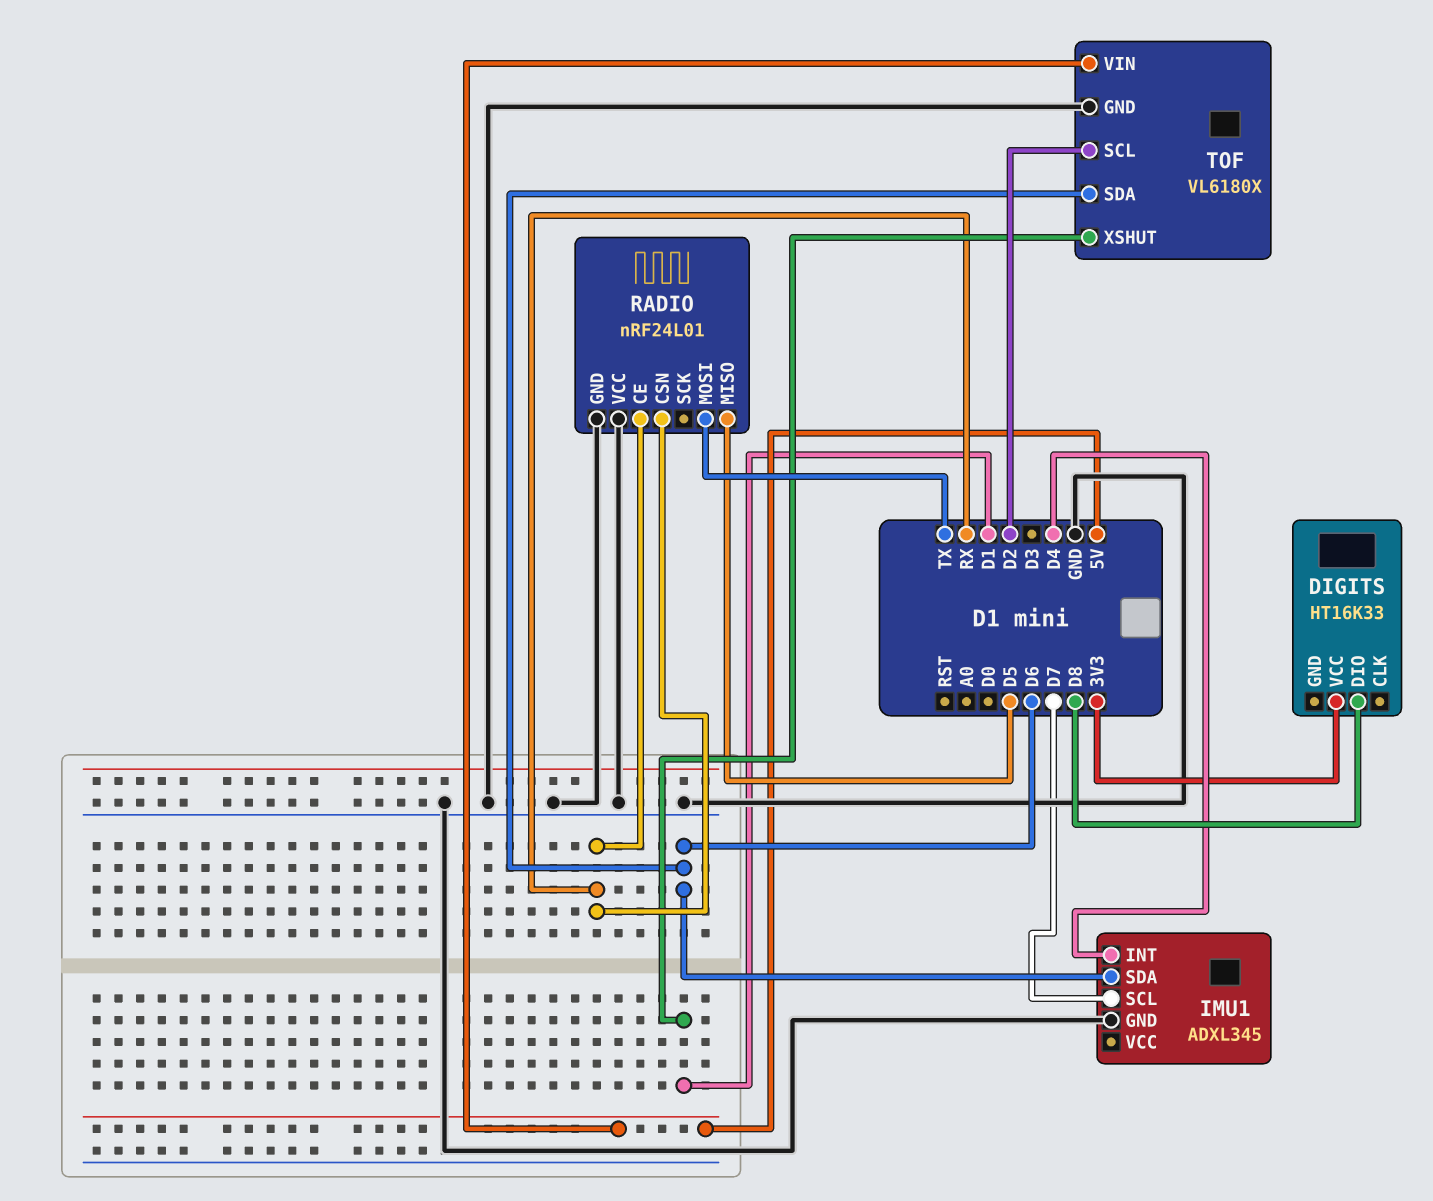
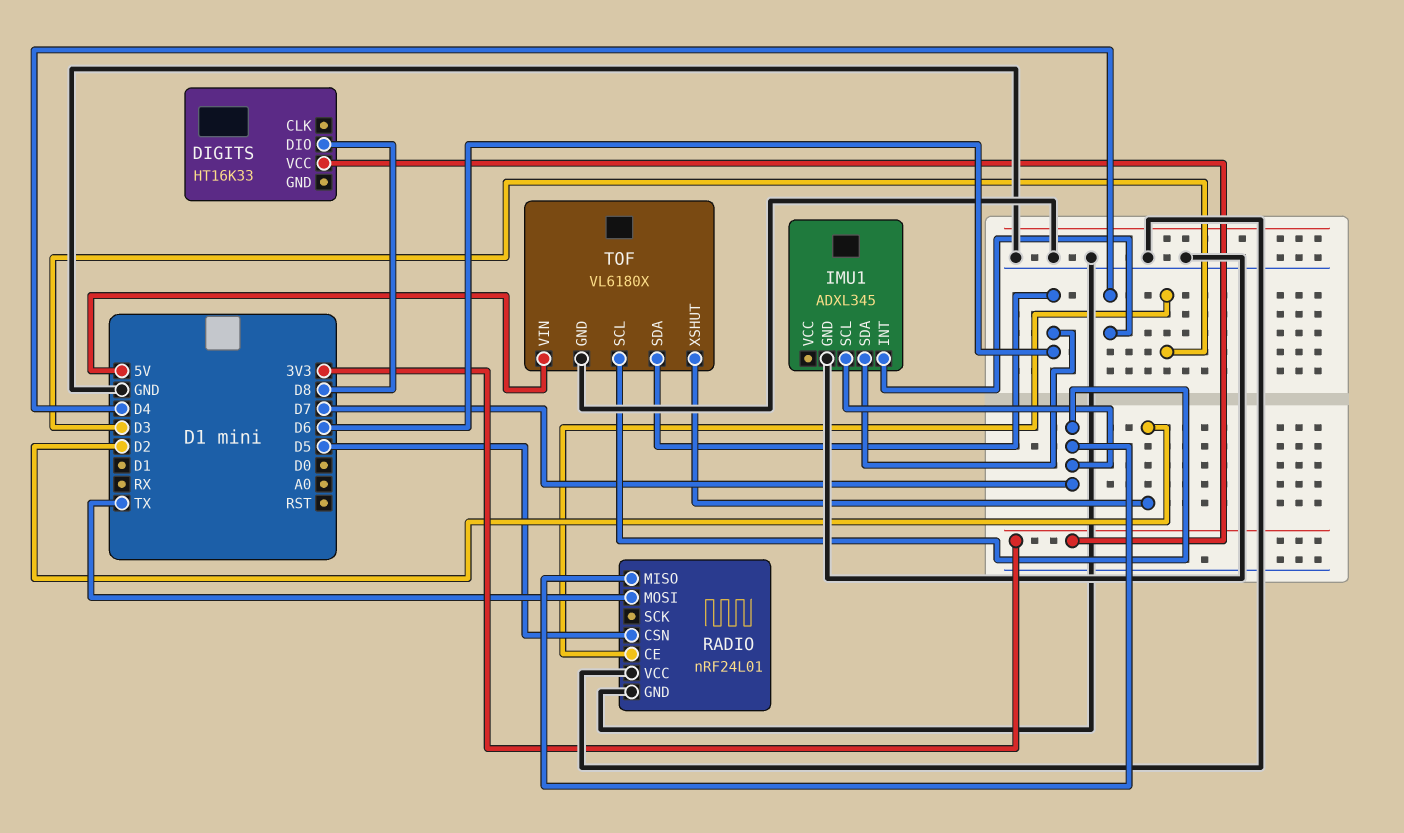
RADIO pin CE: RX -> D3
RADIO pin CSN: RX -> D5
RADIO pin MISO: D5 -> D7
TOF pin SCL: D2 -> D7
TOF pin XSHUT: D1 -> D2

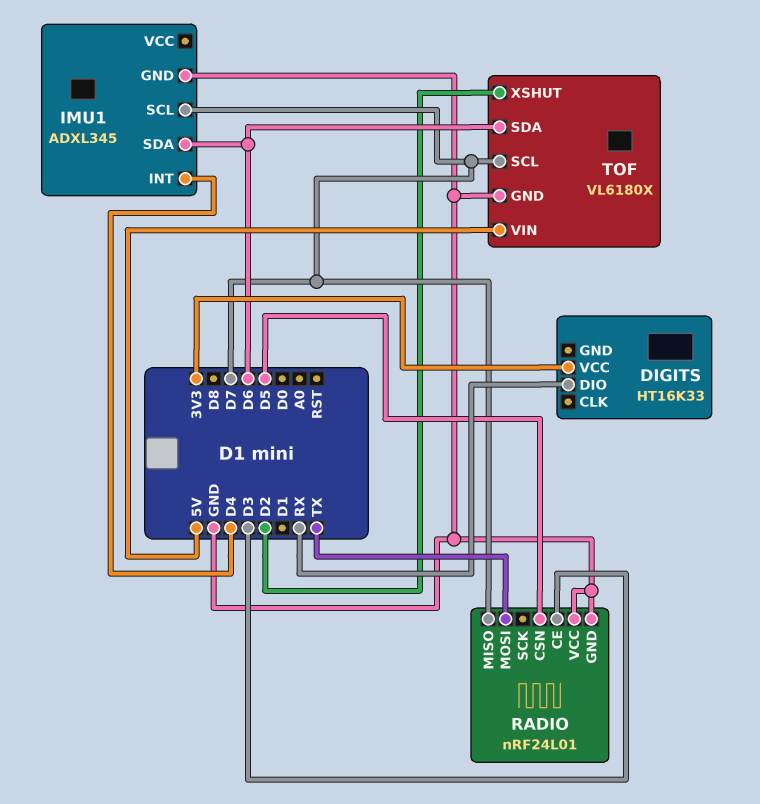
DIGITS pin DIO: D8 -> RX

